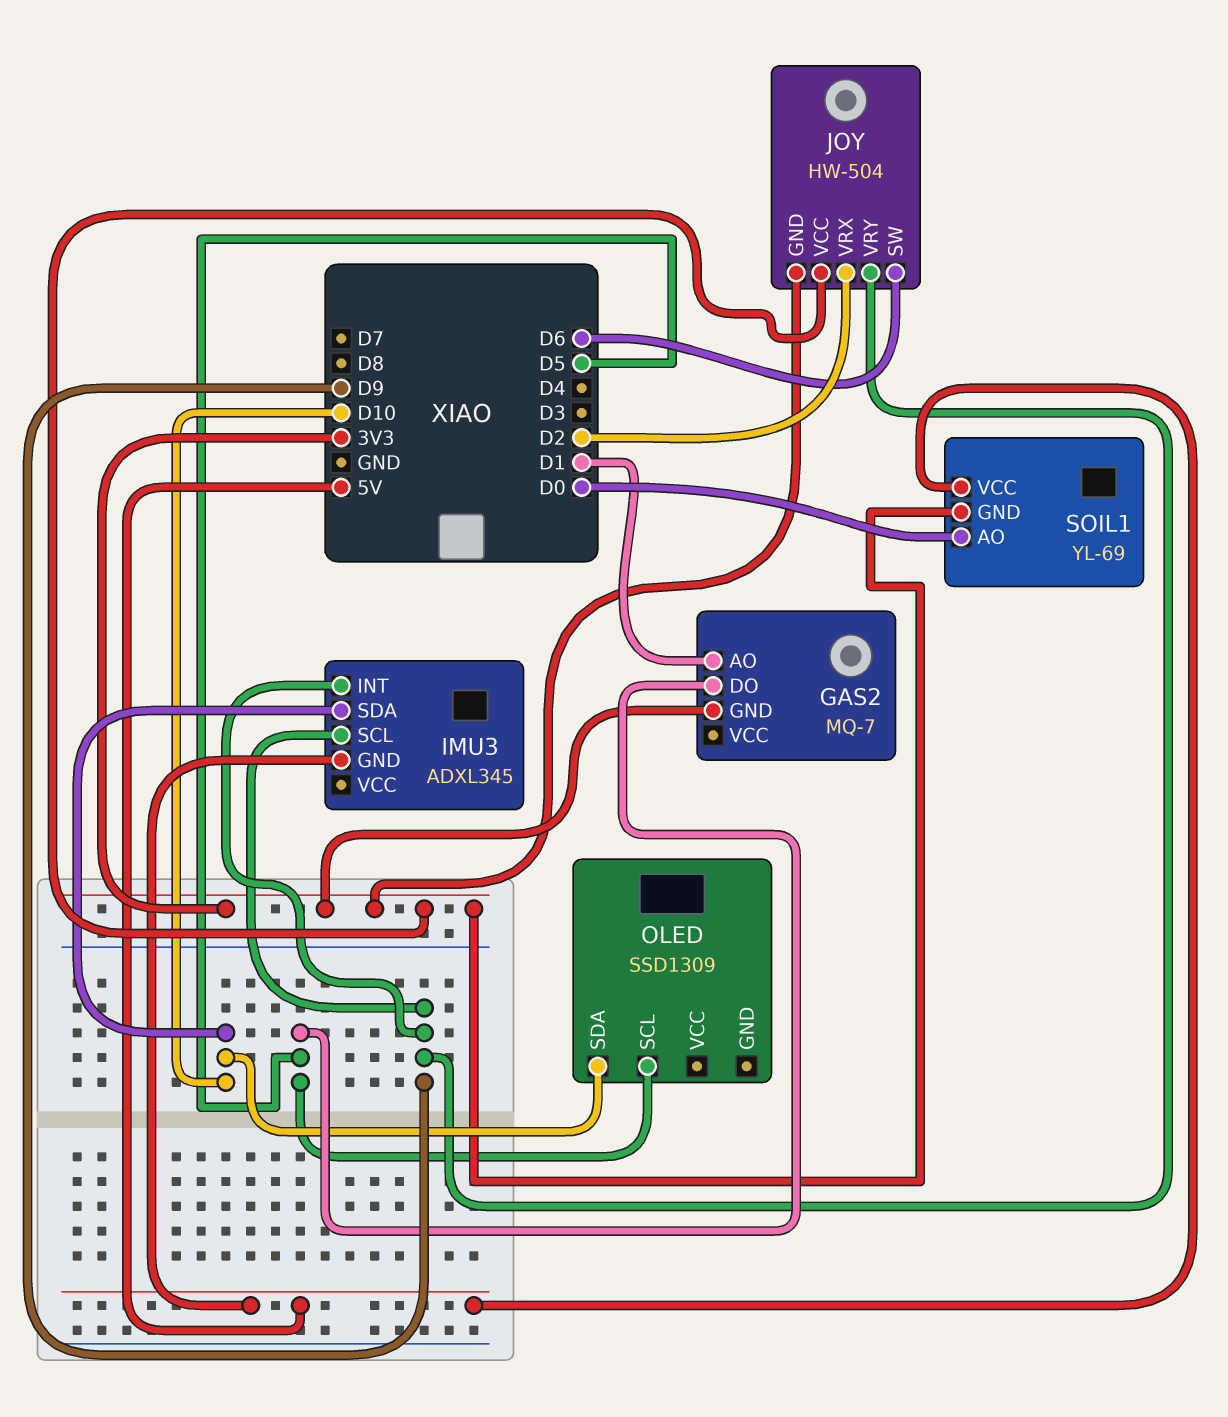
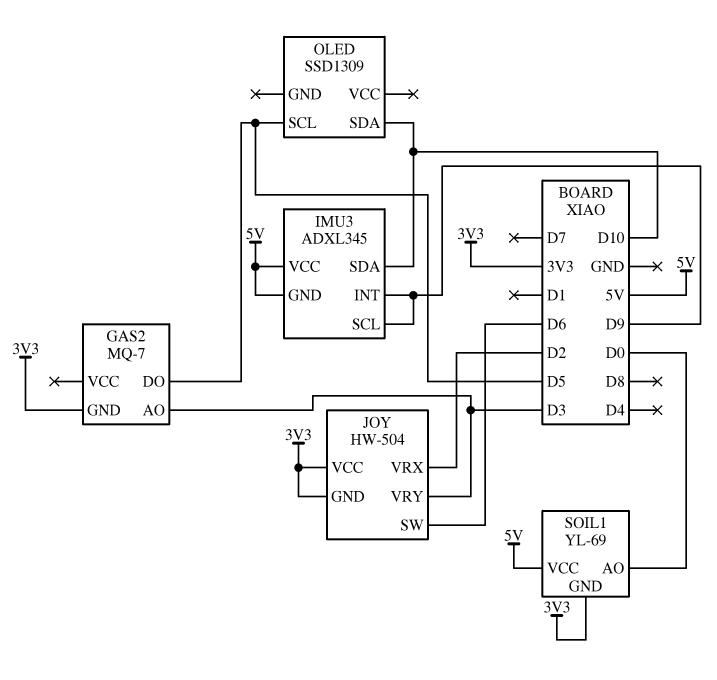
GAS2 pin AO: D1 -> D3
IMU3 pin VCC: none -> 5V
JOY pin VRY: D9 -> D3

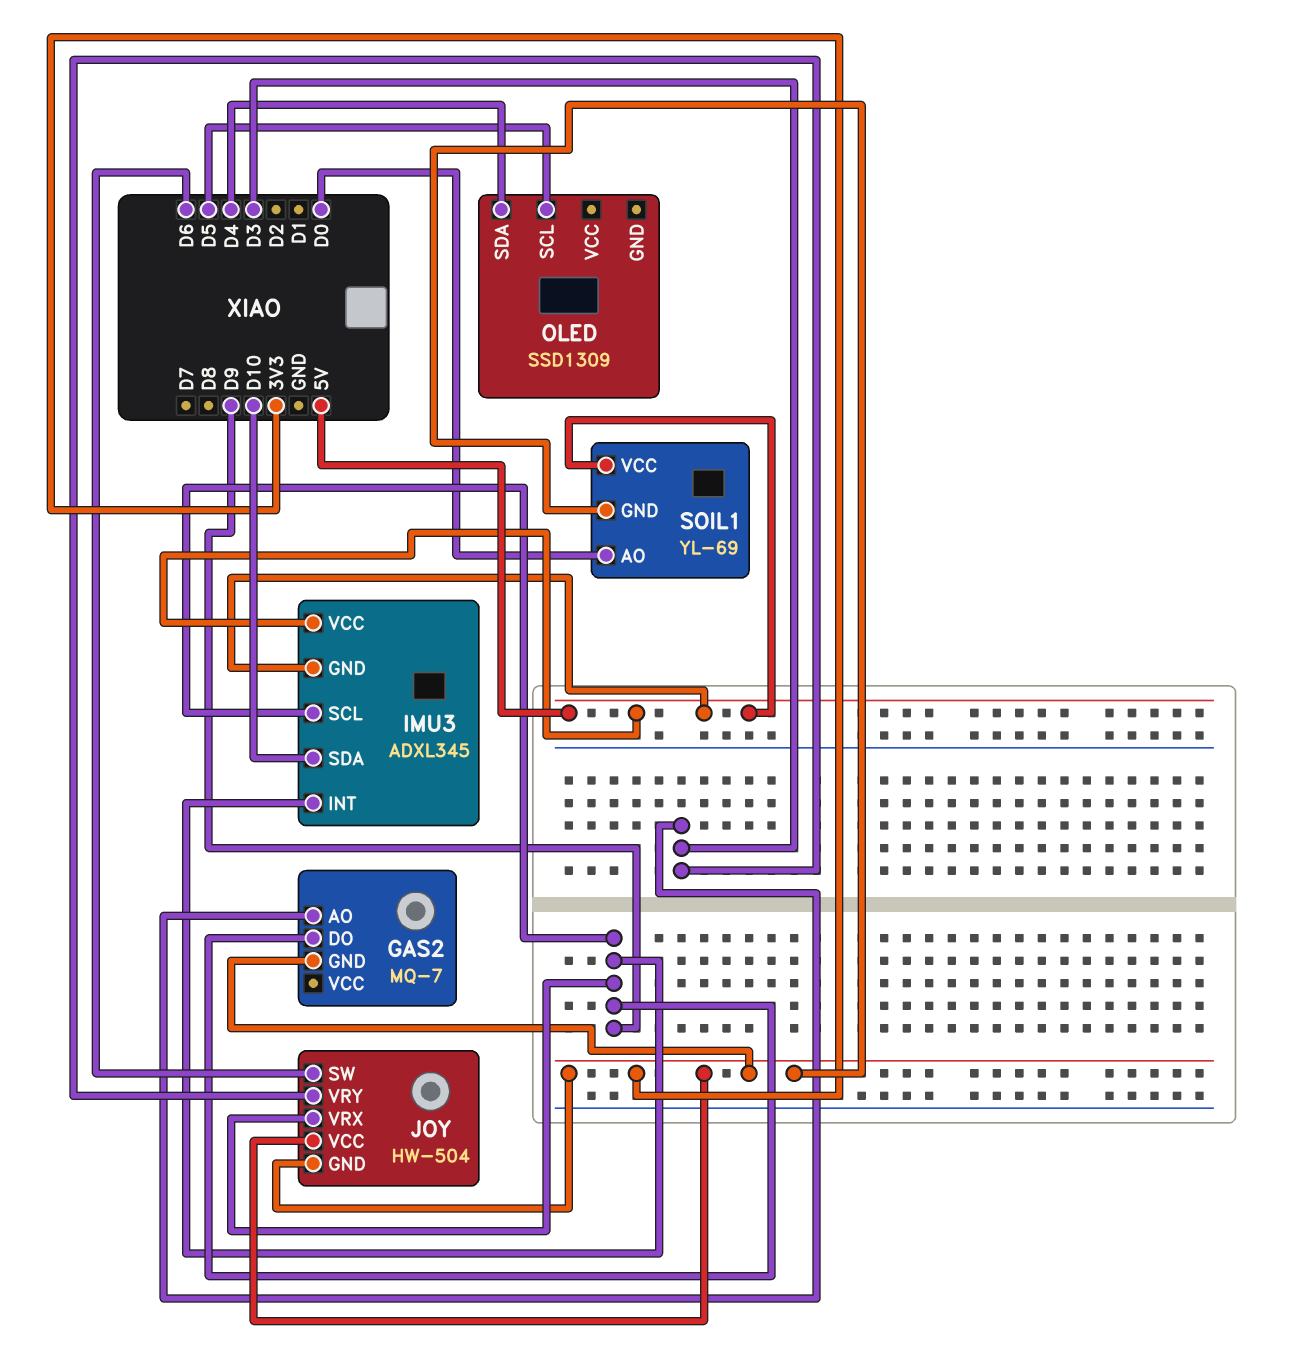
GAS2 pin DO: D5 -> D9
JOY pin VRX: D2 -> D9
OLED pin SDA: D10 -> D4

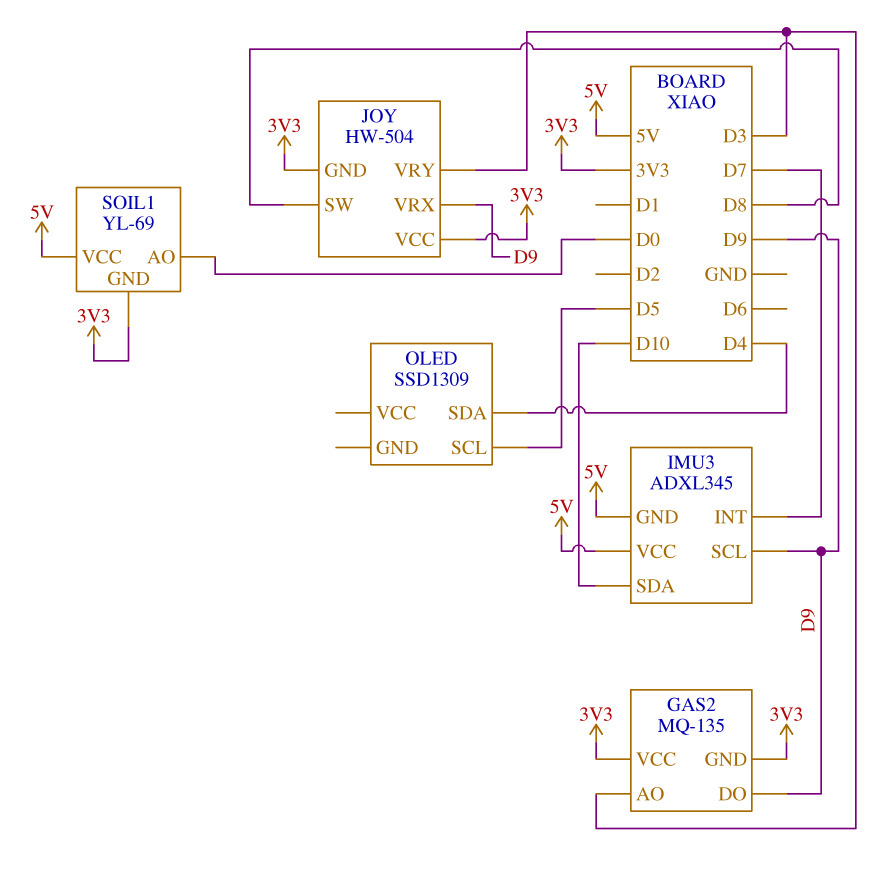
GAS2: MQ-7 -> MQ-135
GAS2 pin VCC: none -> 3V3
IMU3 pin INT: D9 -> D7
JOY pin SW: D6 -> D8

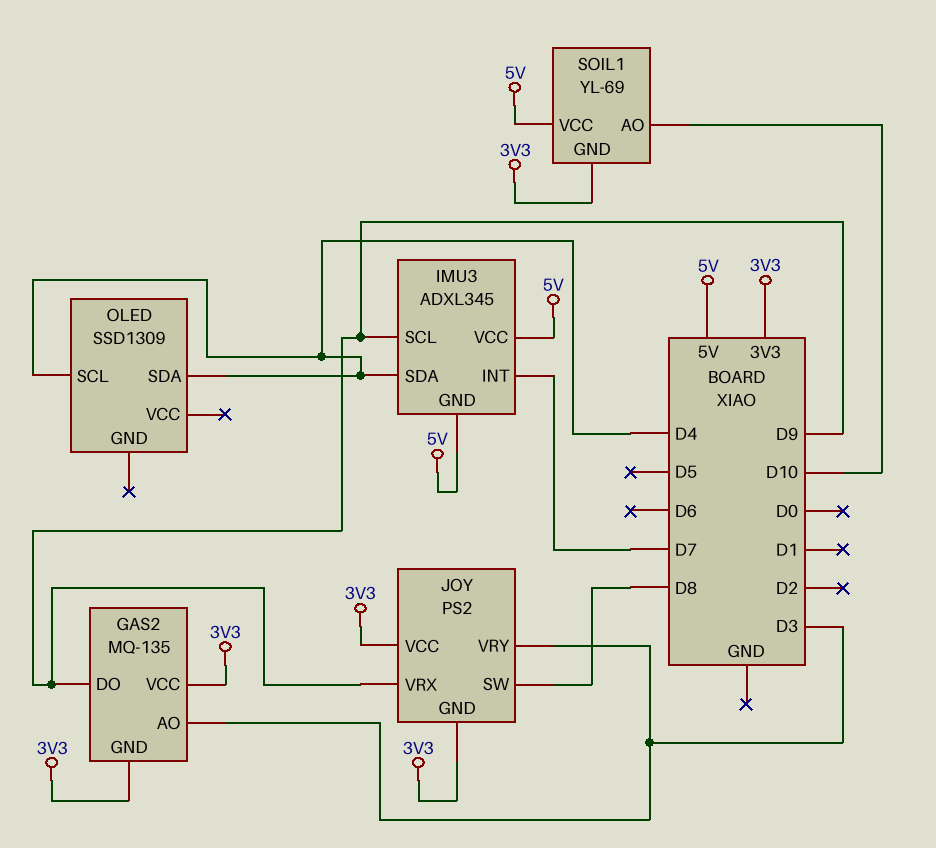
IMU3 pin SDA: D10 -> D4
JOY: HW-504 -> PS2
OLED pin SCL: D5 -> D4
SOIL1 pin AO: D0 -> D10

